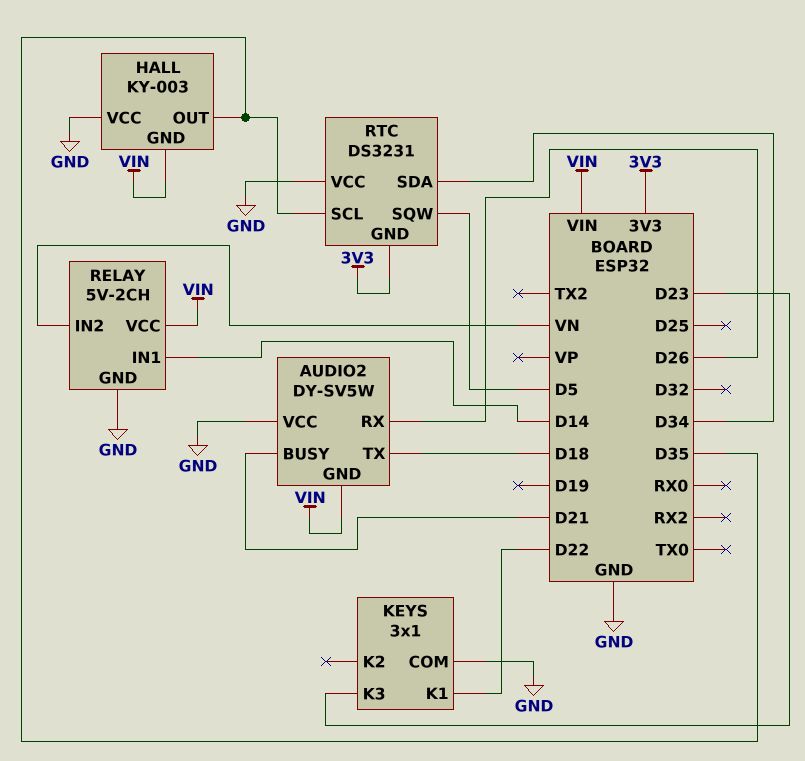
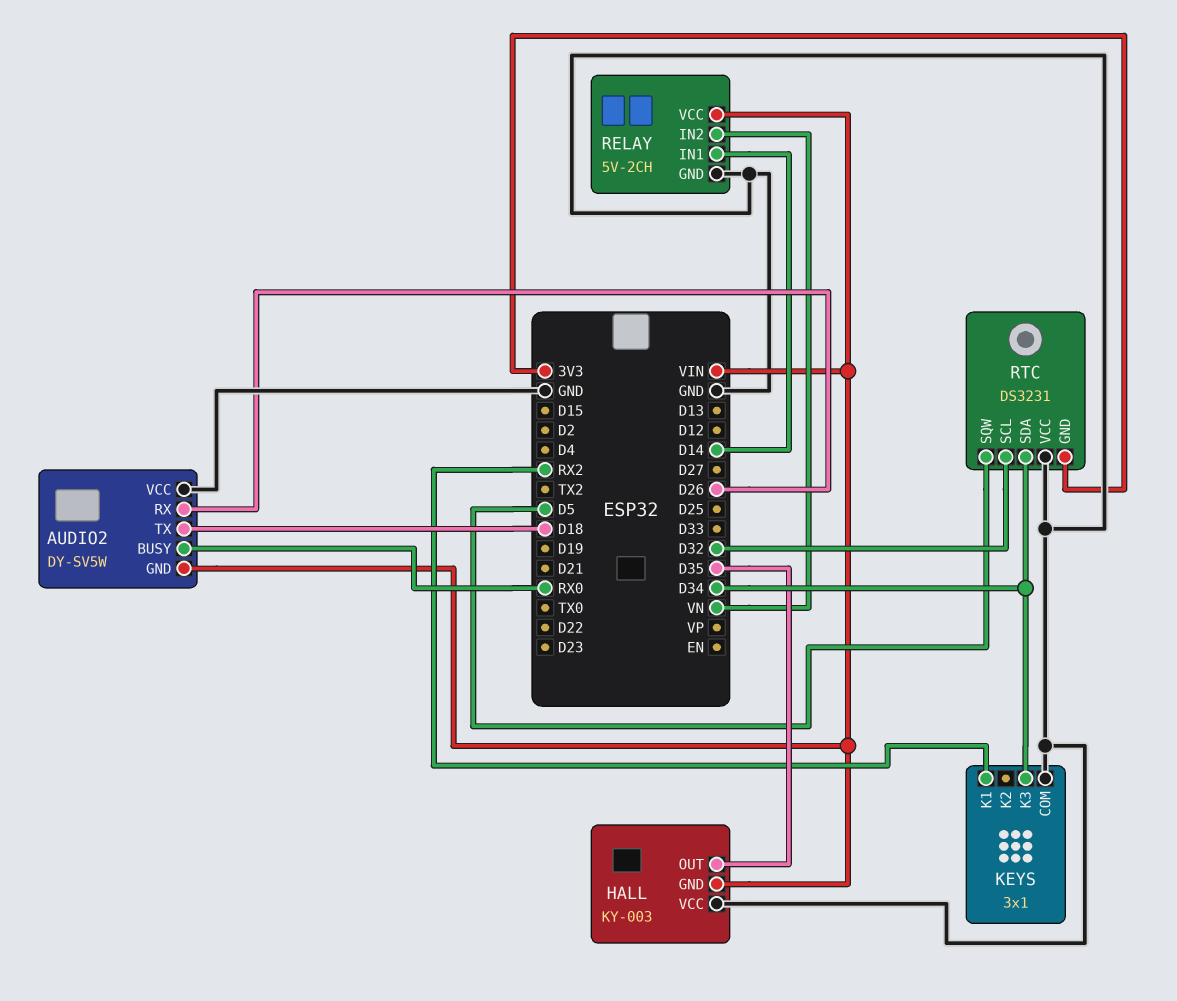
AUDIO2 pin BUSY: D21 -> RX0
KEYS pin K1: D22 -> RX2
KEYS pin K3: D23 -> D34
RTC pin SCL: D35 -> D32

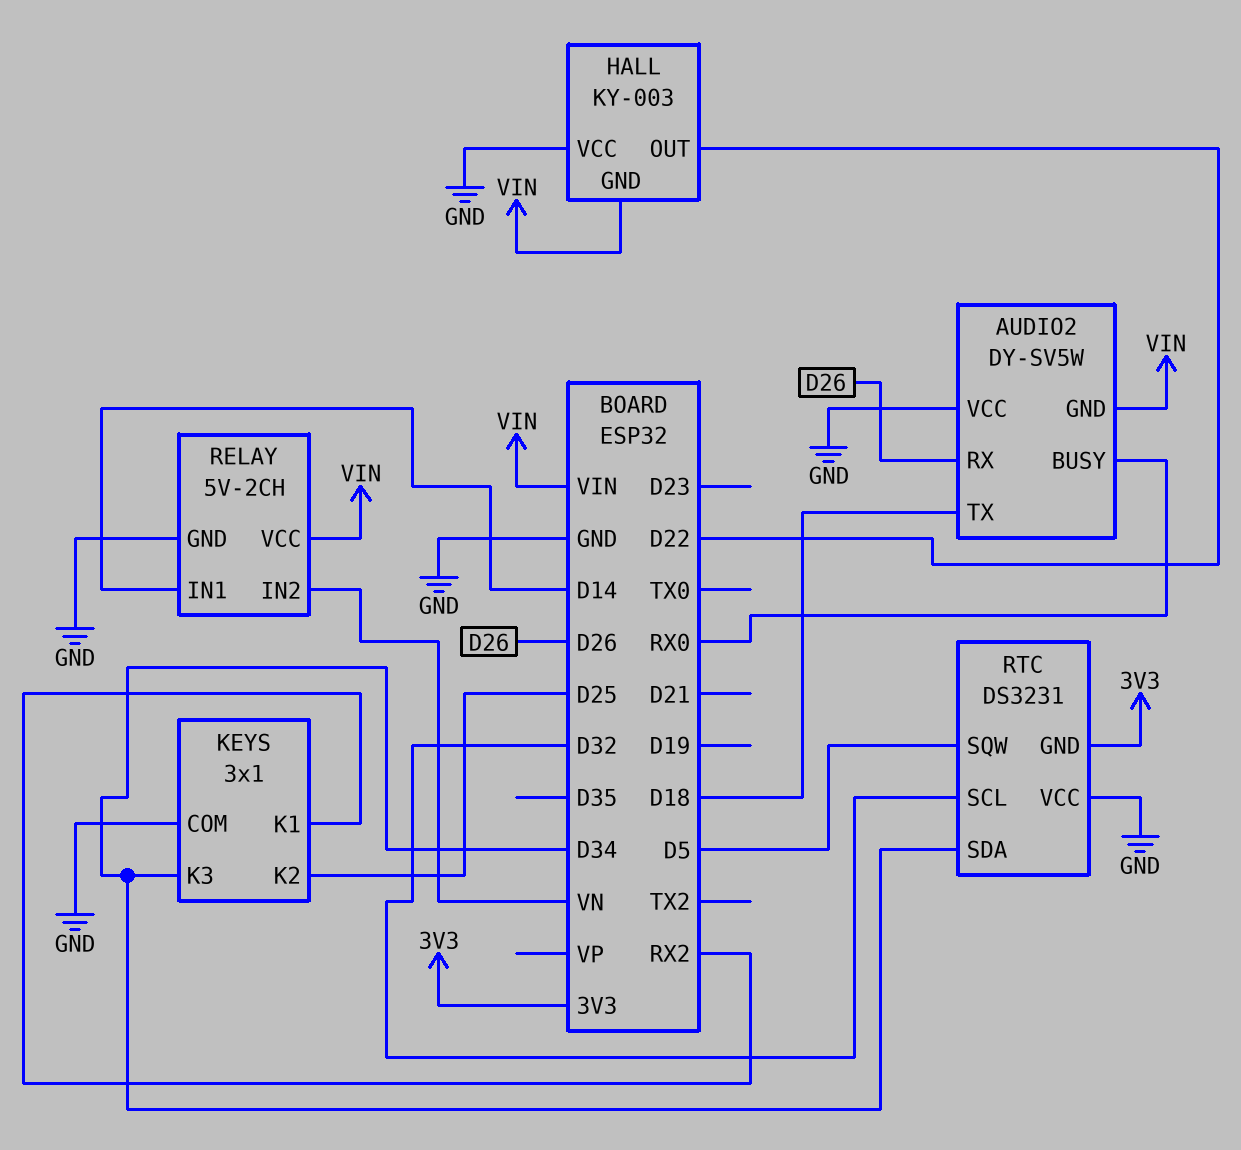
HALL pin OUT: D35 -> D22
KEYS pin K2: none -> D25

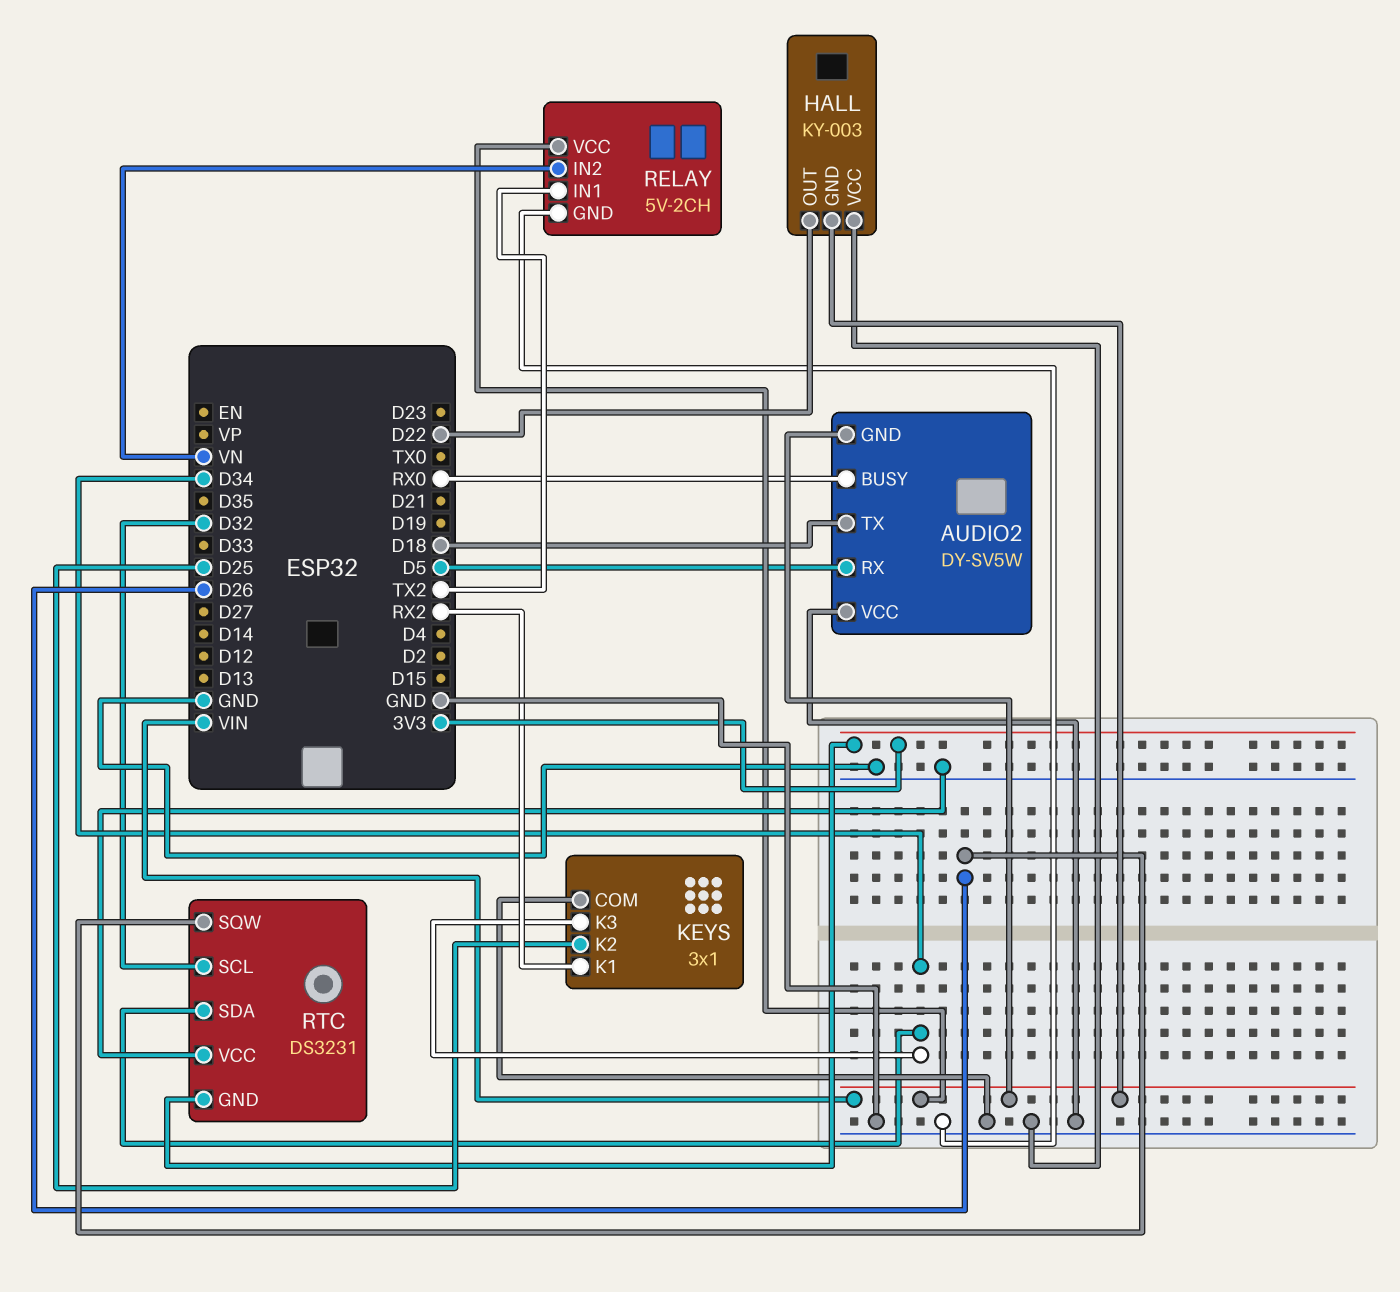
AUDIO2 pin RX: D26 -> D5
RELAY pin IN1: D14 -> TX2
RTC pin SQW: D5 -> D26

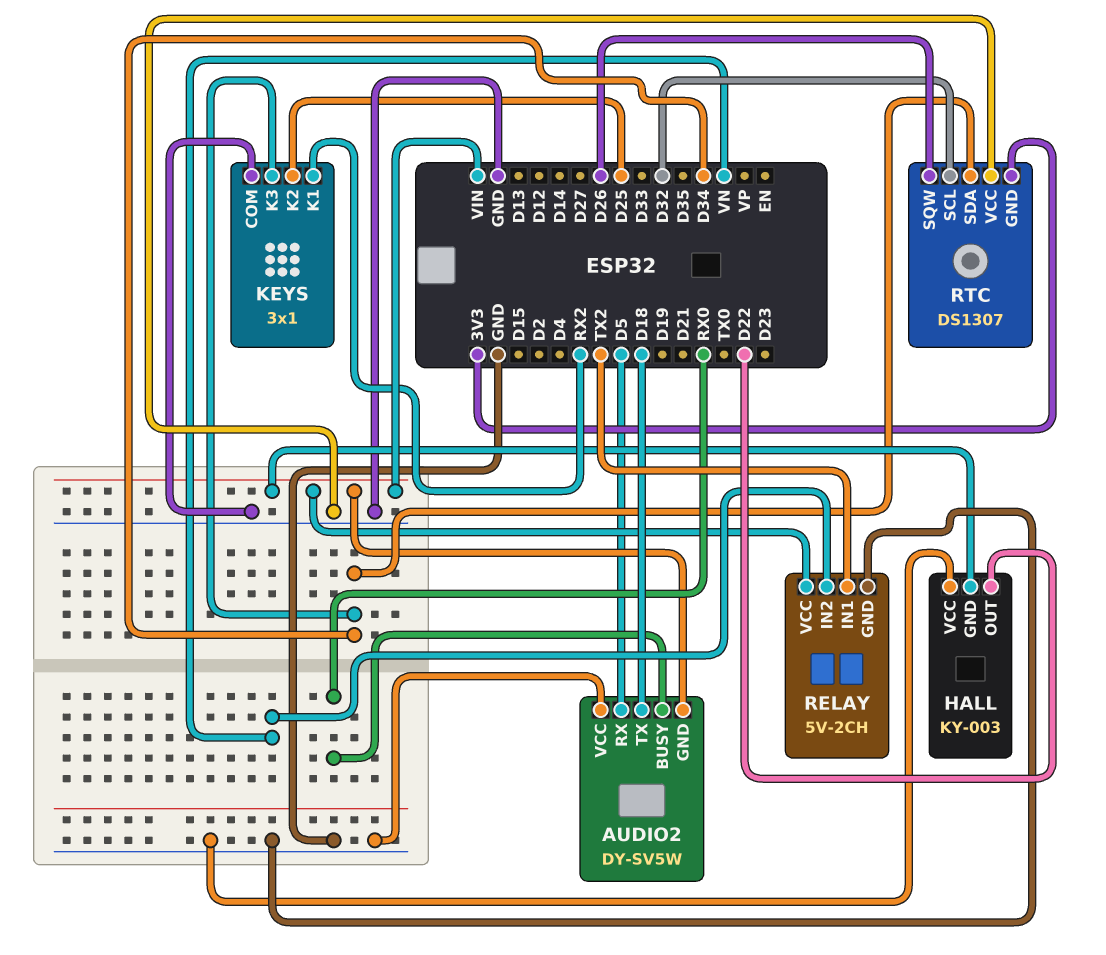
RTC: DS3231 -> DS1307

